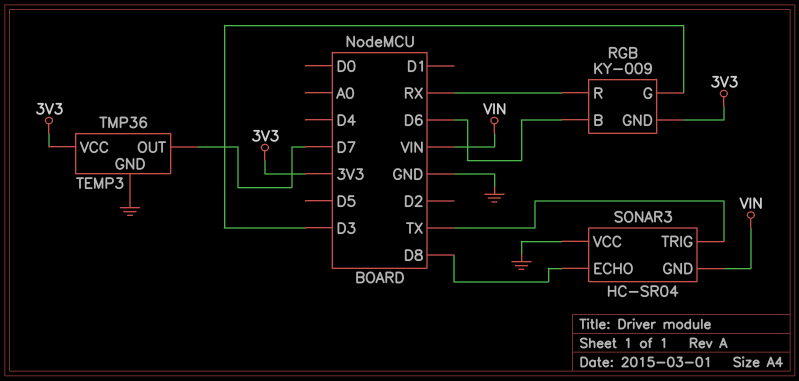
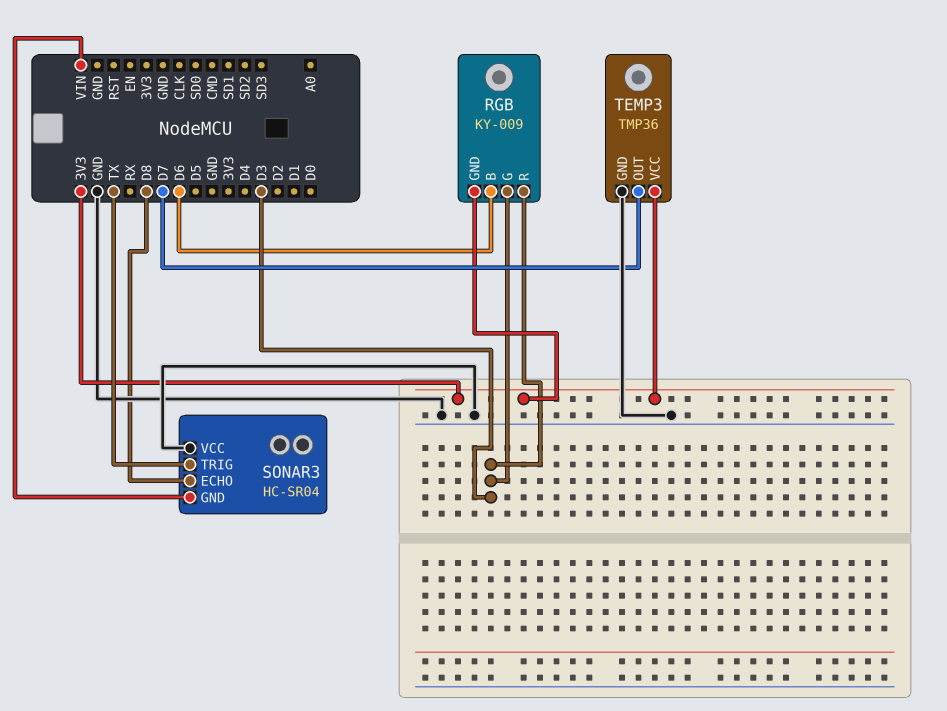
RGB pin R: RX -> D3

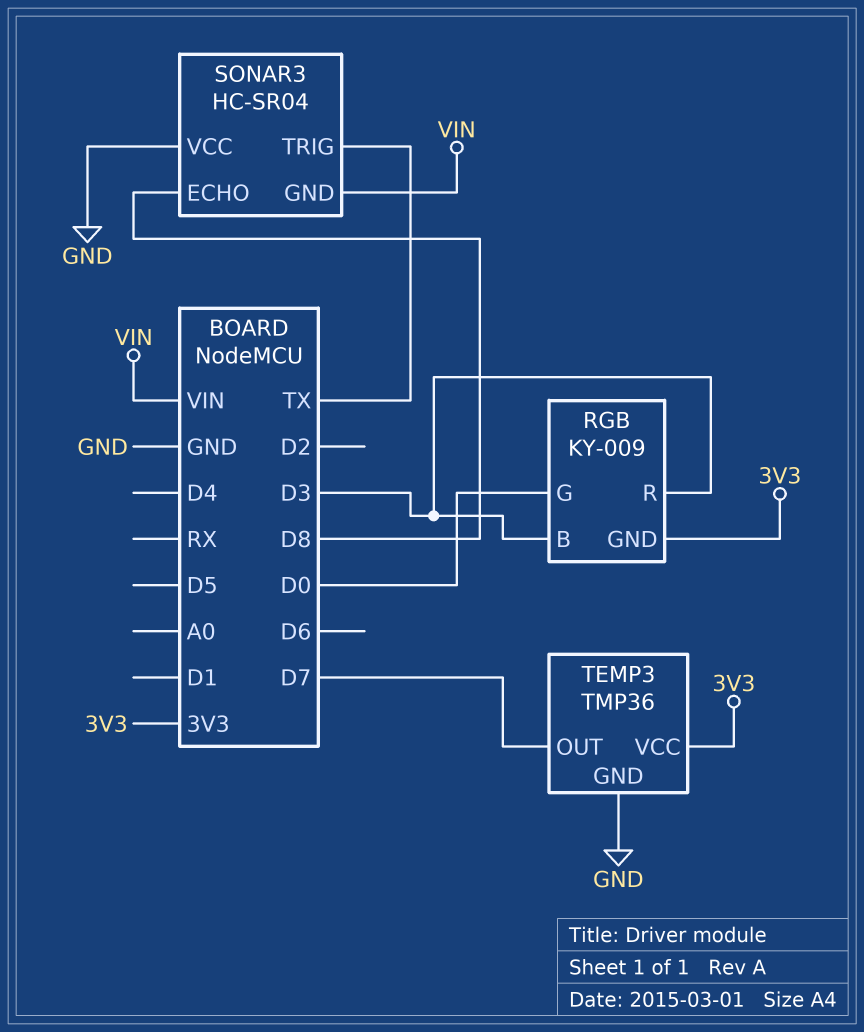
RGB pin B: D6 -> D3
RGB pin G: D3 -> D0

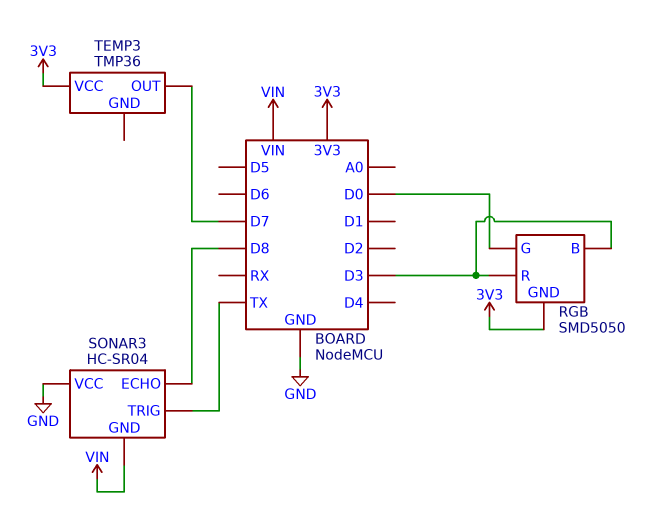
RGB: KY-009 -> SMD5050
TEMP3 pin GND: GND -> none

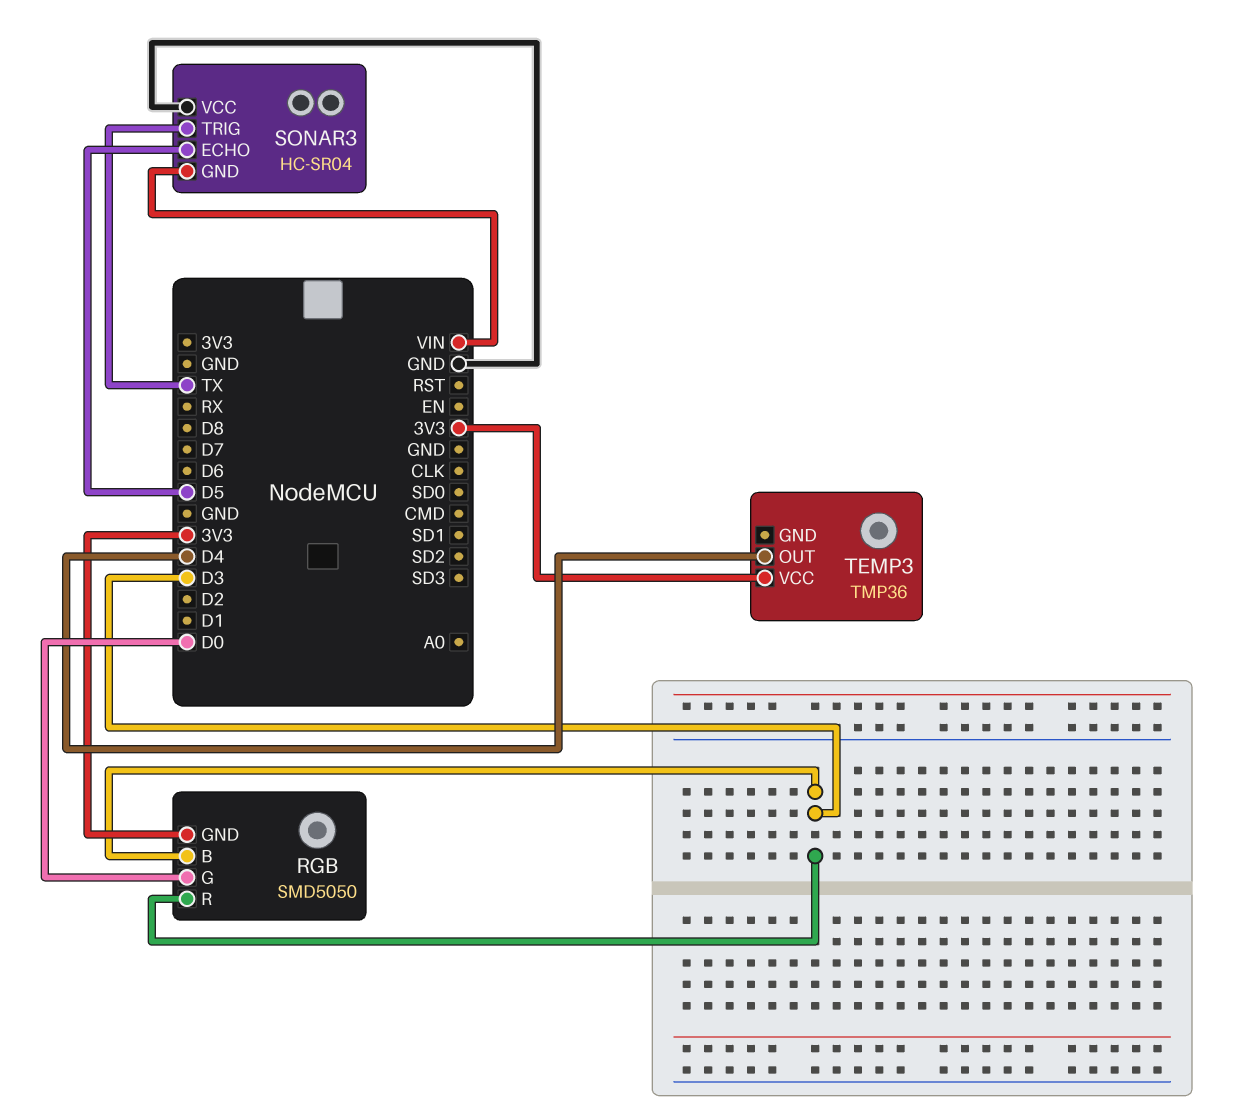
SONAR3 pin ECHO: D8 -> D5
TEMP3 pin OUT: D7 -> D4

